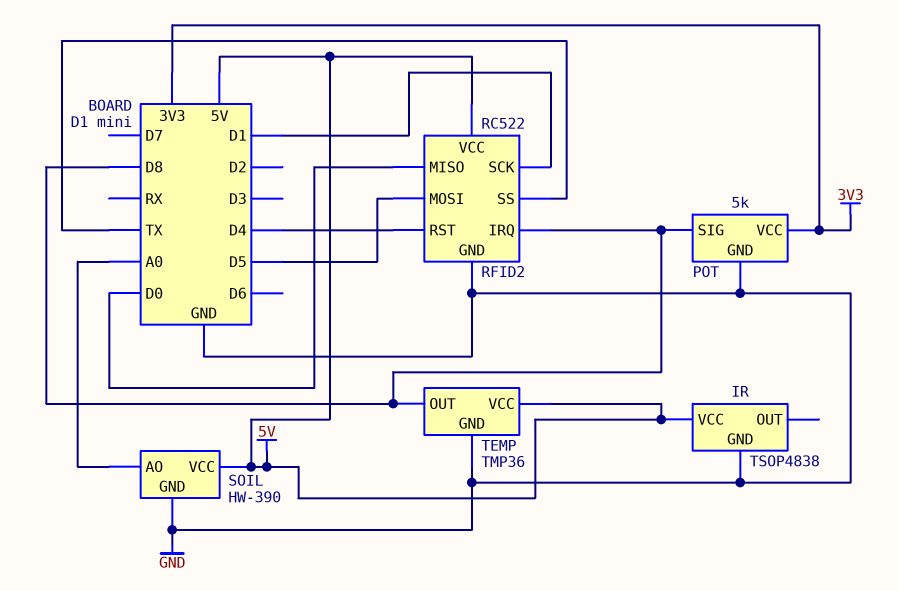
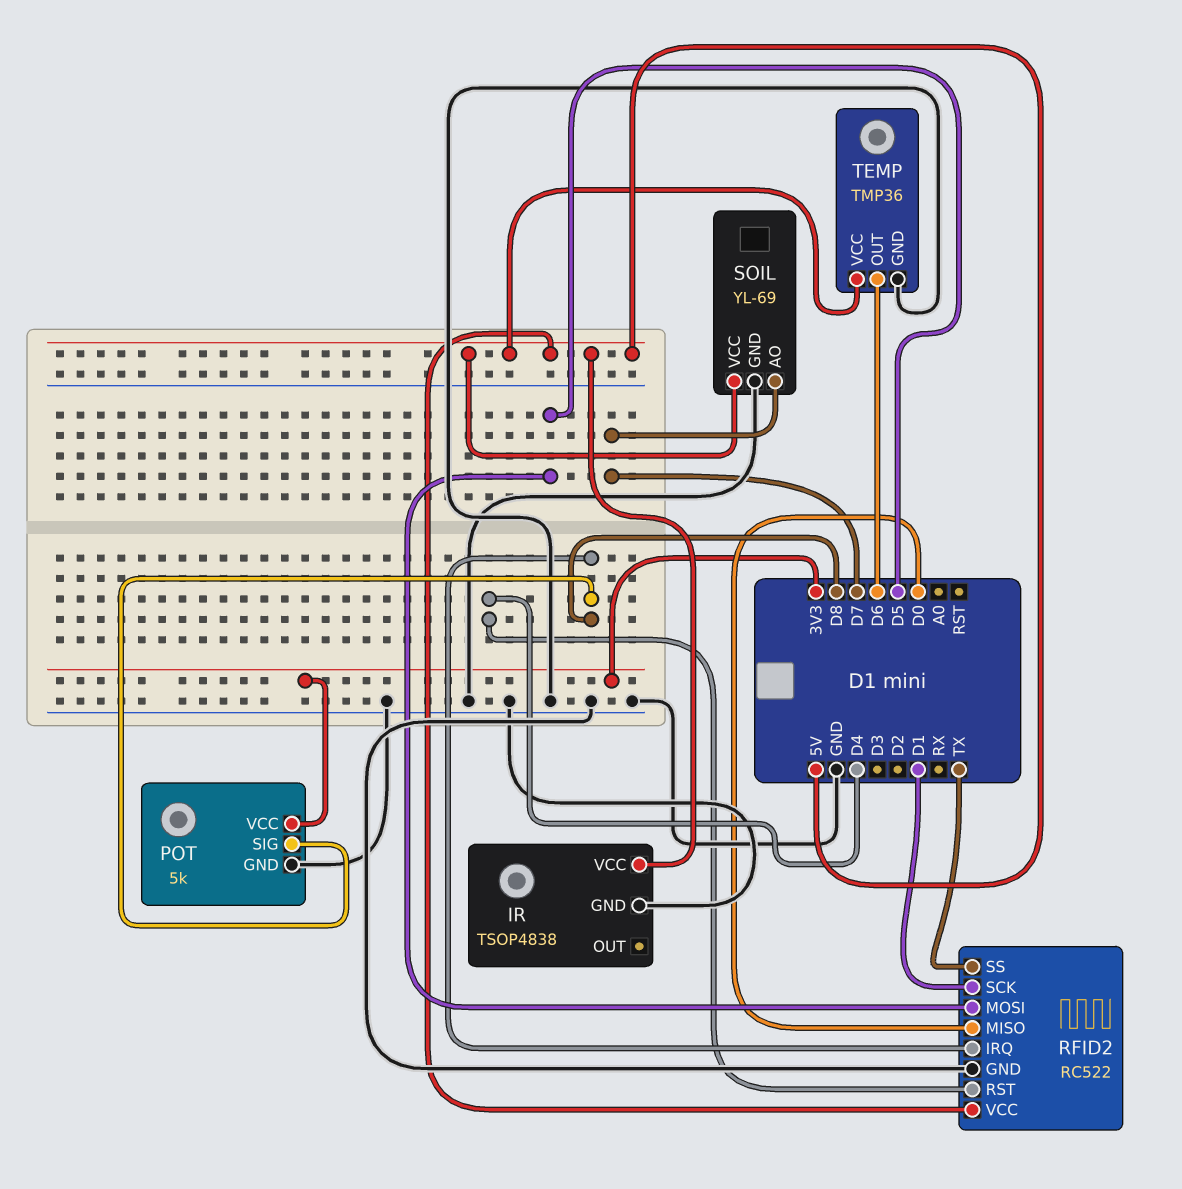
SOIL: HW-390 -> YL-69
SOIL pin AO: A0 -> D7
TEMP pin OUT: D8 -> D6

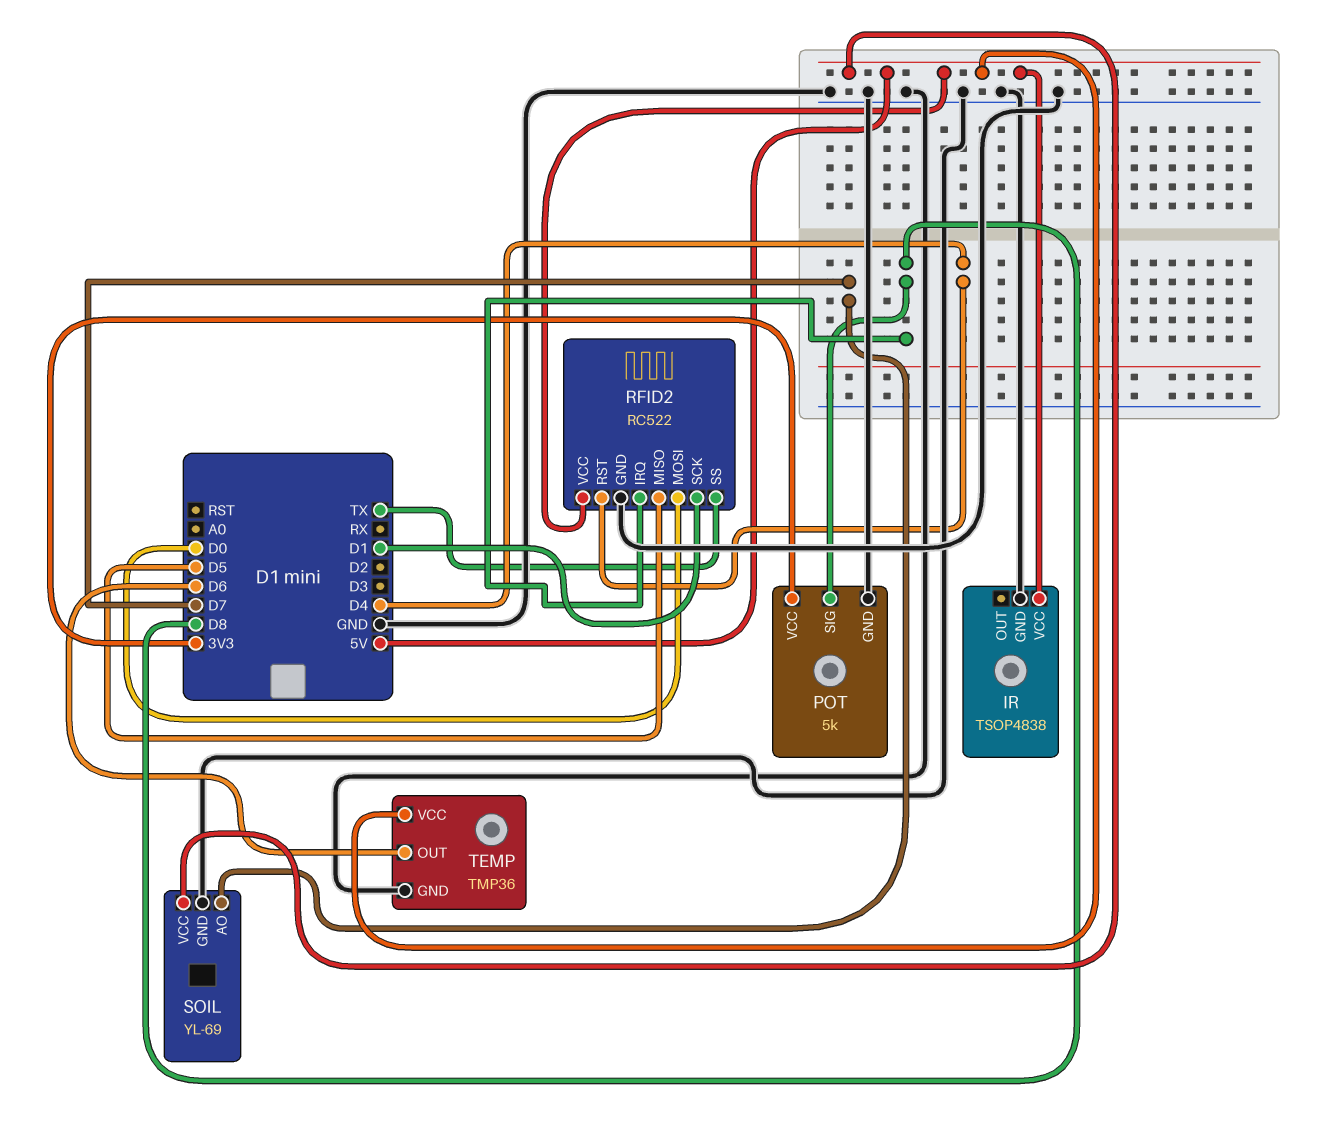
RFID2 pin MISO: D0 -> D5
RFID2 pin MOSI: D5 -> D0

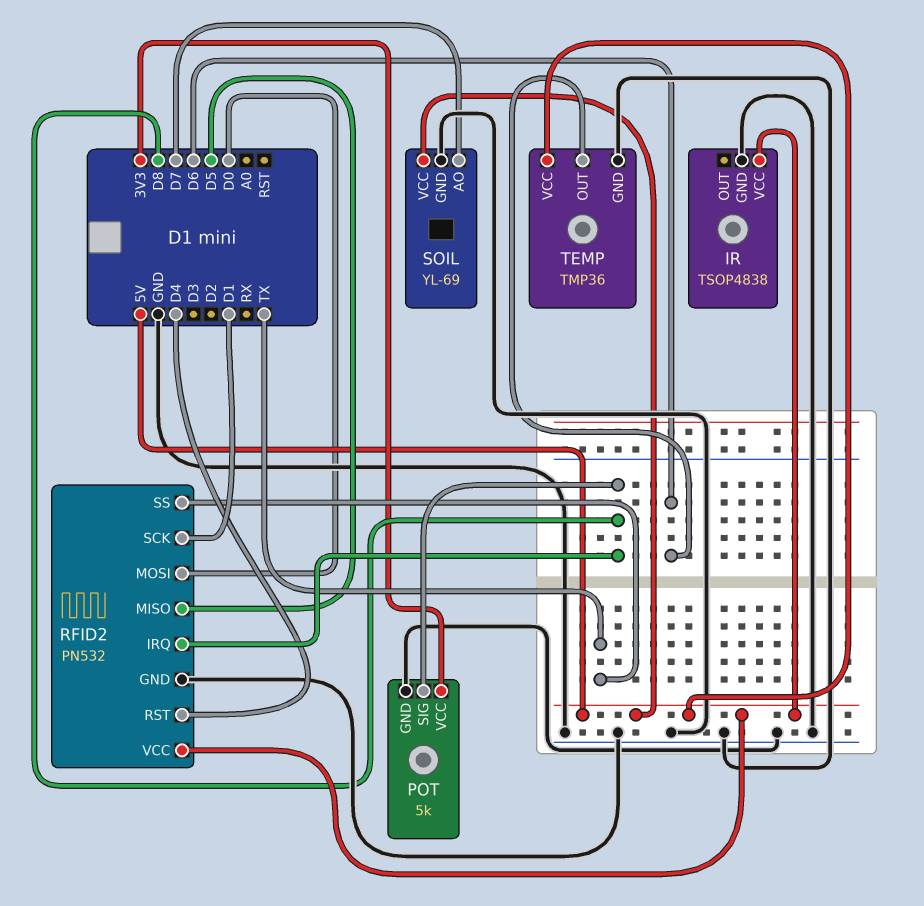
RFID2: RC522 -> PN532

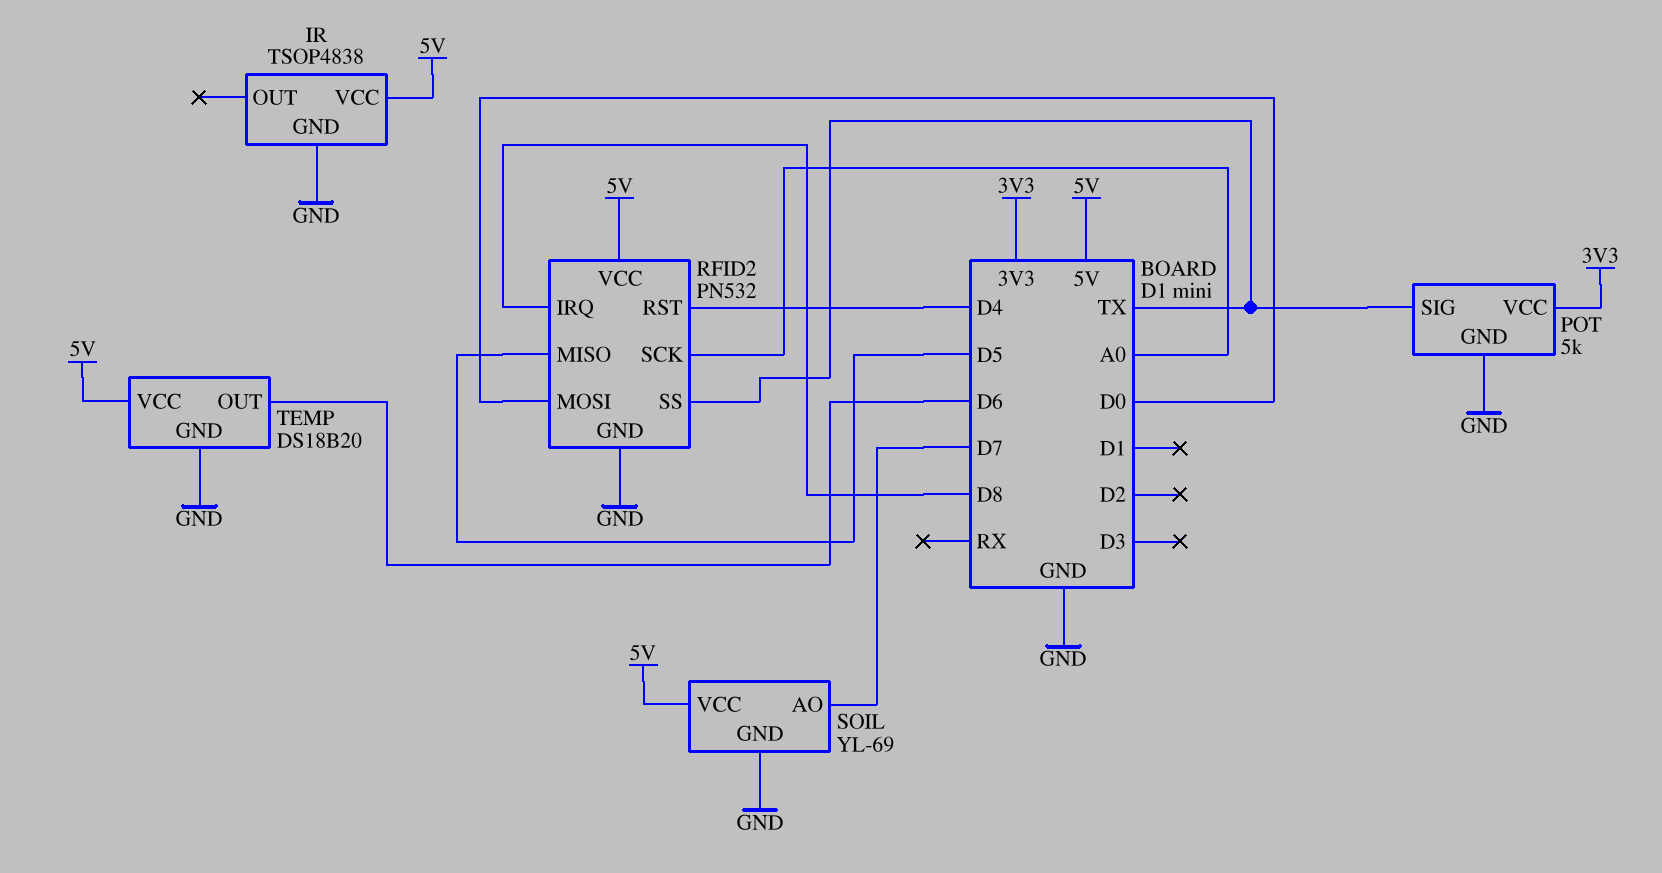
POT pin SIG: D8 -> TX
RFID2 pin SCK: D1 -> A0
TEMP: TMP36 -> DS18B20

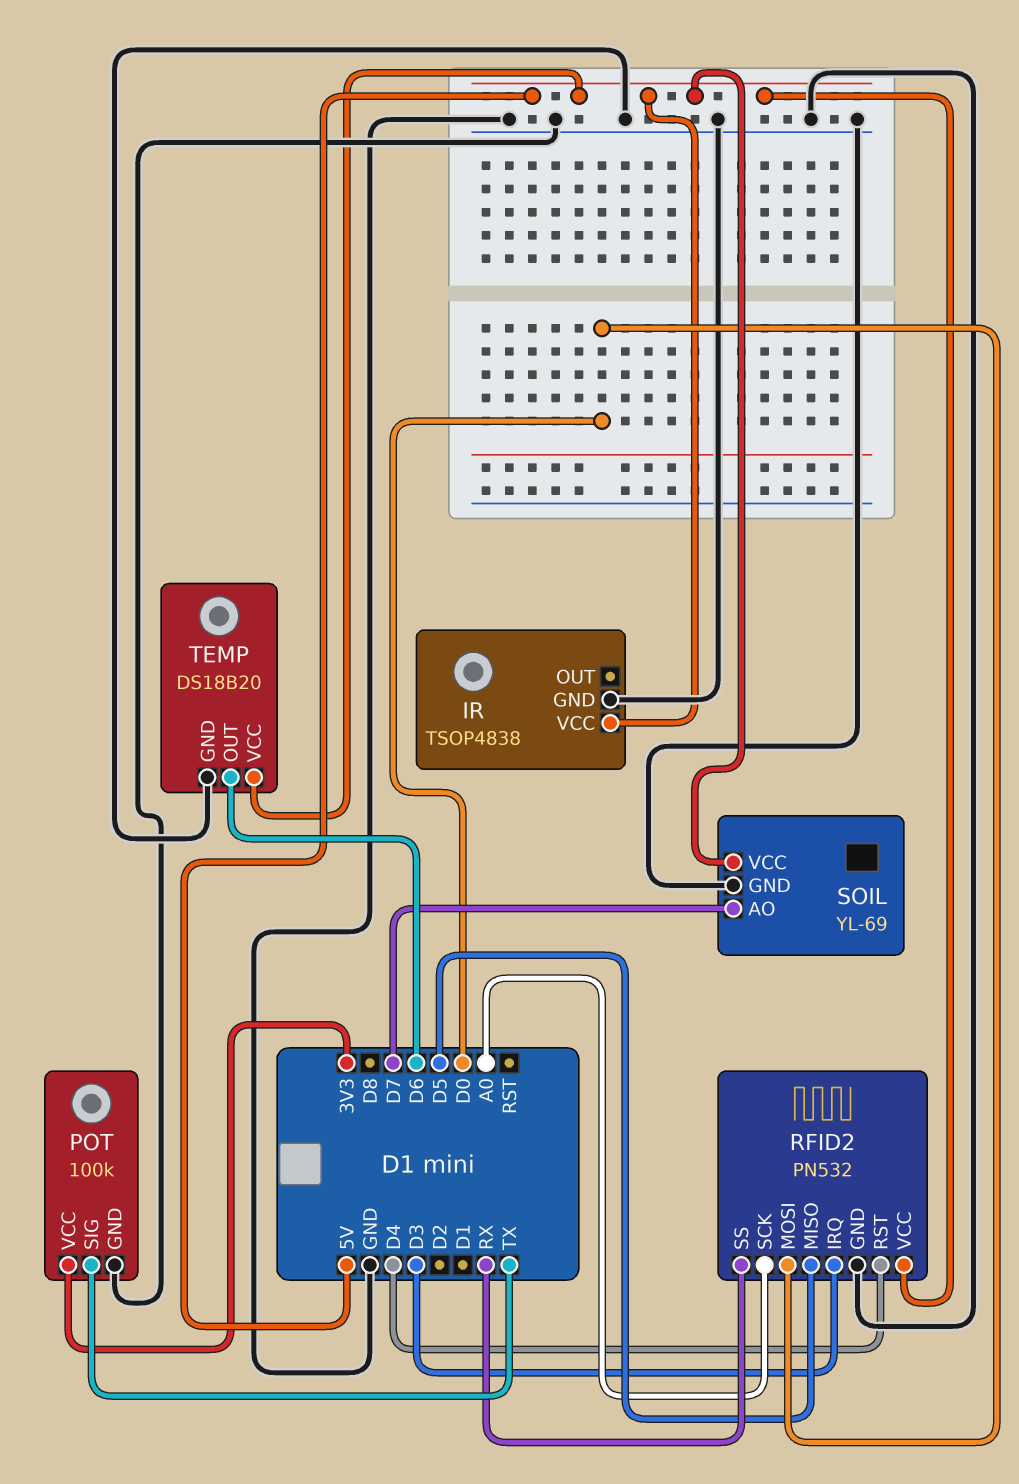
POT: 5k -> 100k
RFID2 pin IRQ: D8 -> D3
RFID2 pin SS: TX -> RX

